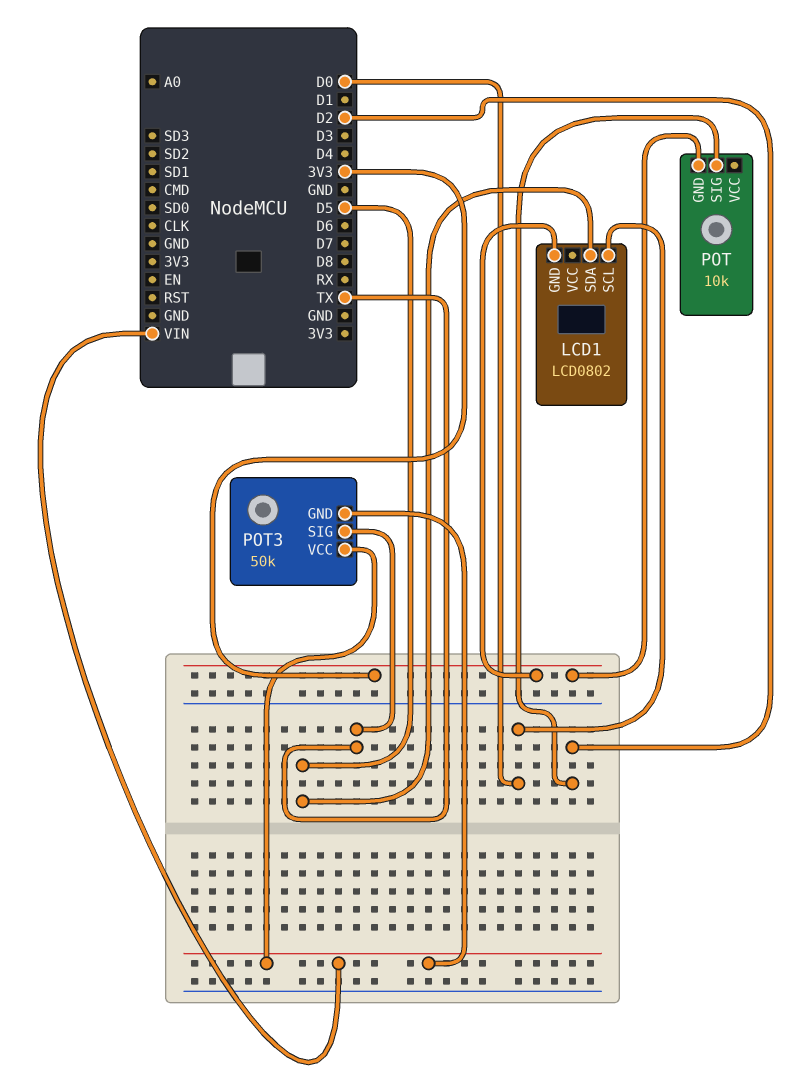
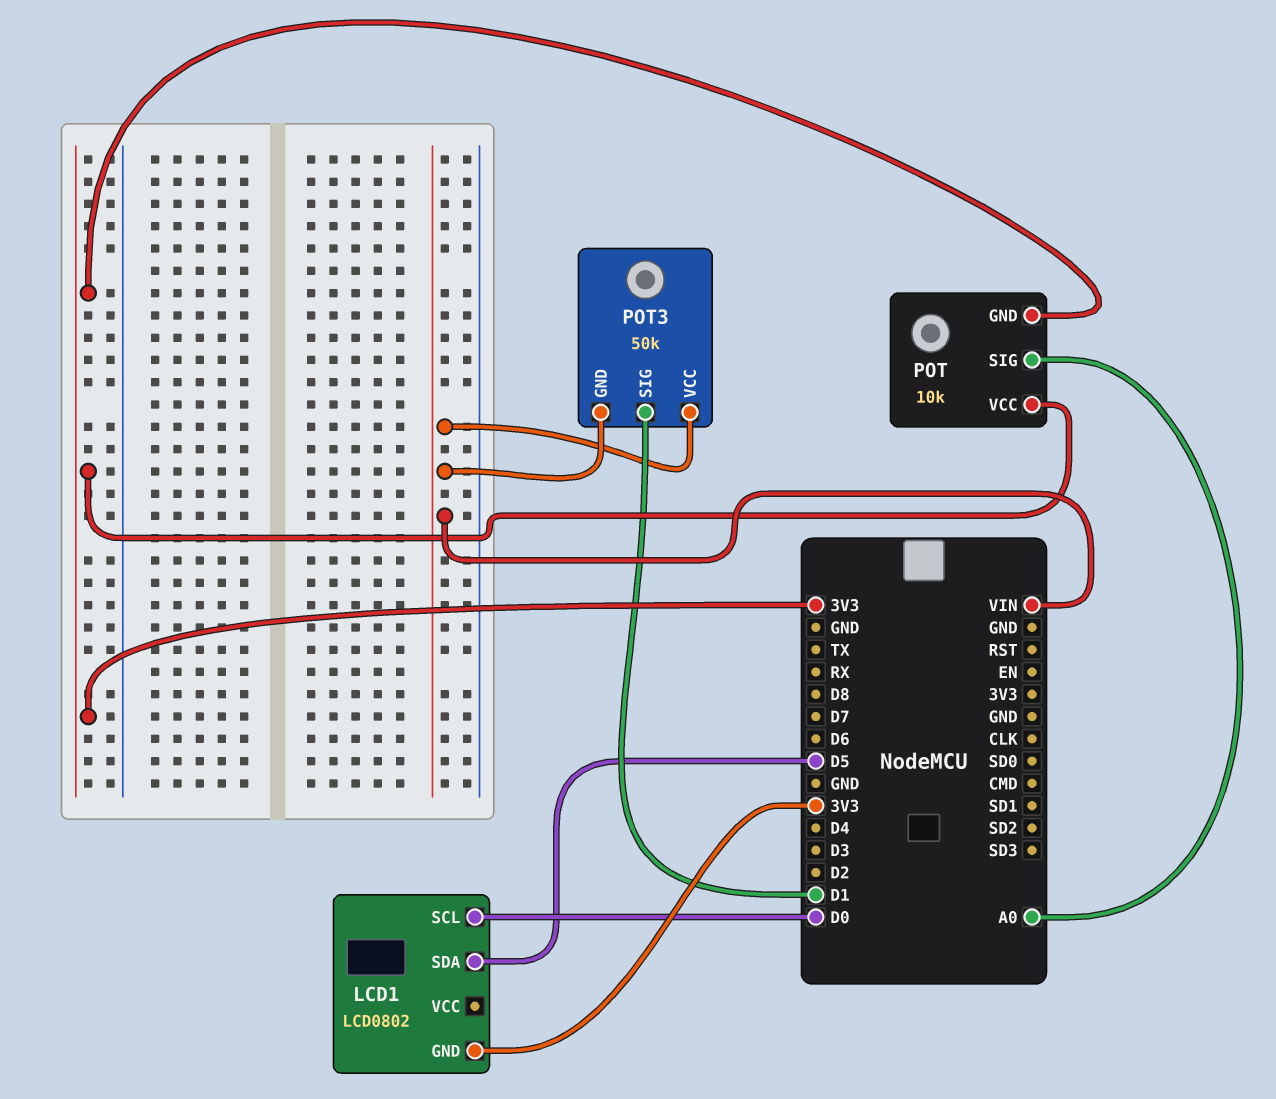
POT pin SIG: D2 -> A0
POT pin VCC: none -> 3V3
POT3 pin SIG: TX -> D1

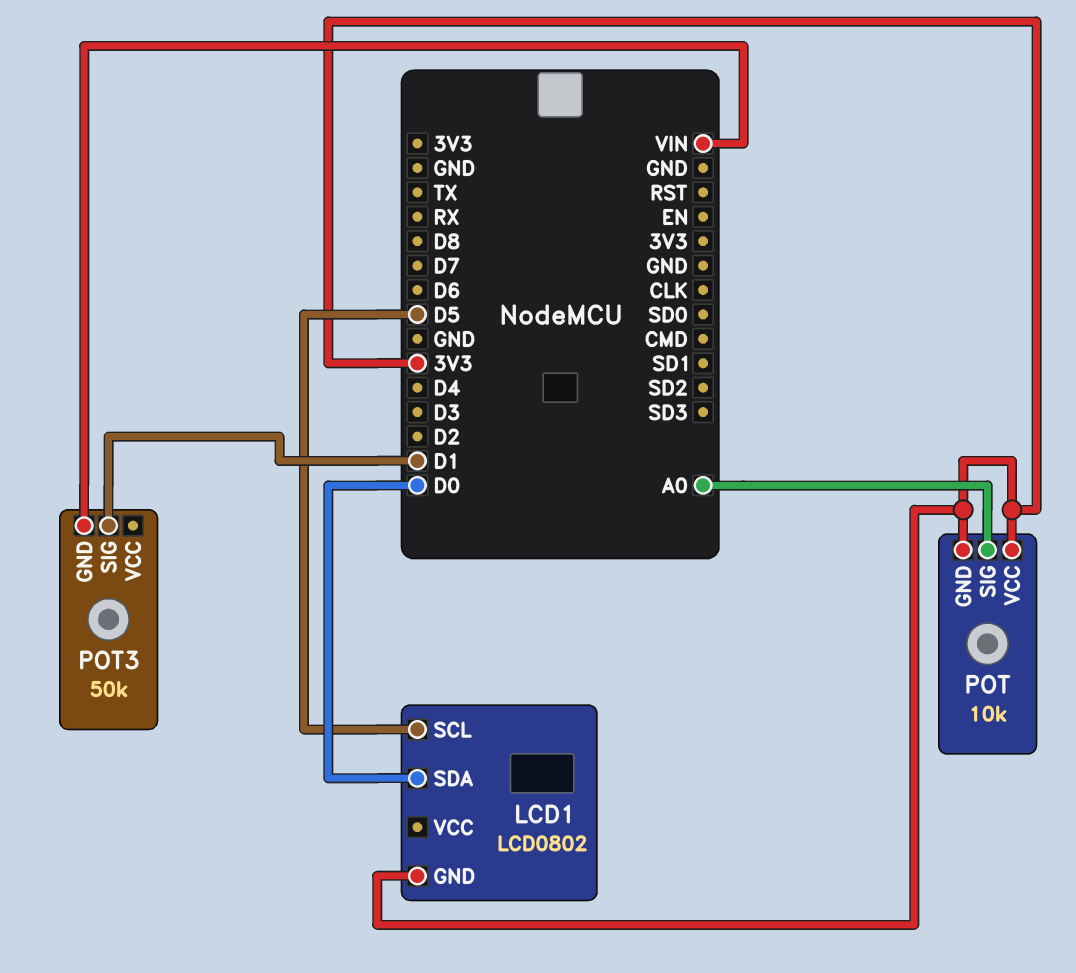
LCD1 pin SCL: D0 -> D5
LCD1 pin SDA: D5 -> D0
POT3 pin VCC: VIN -> none

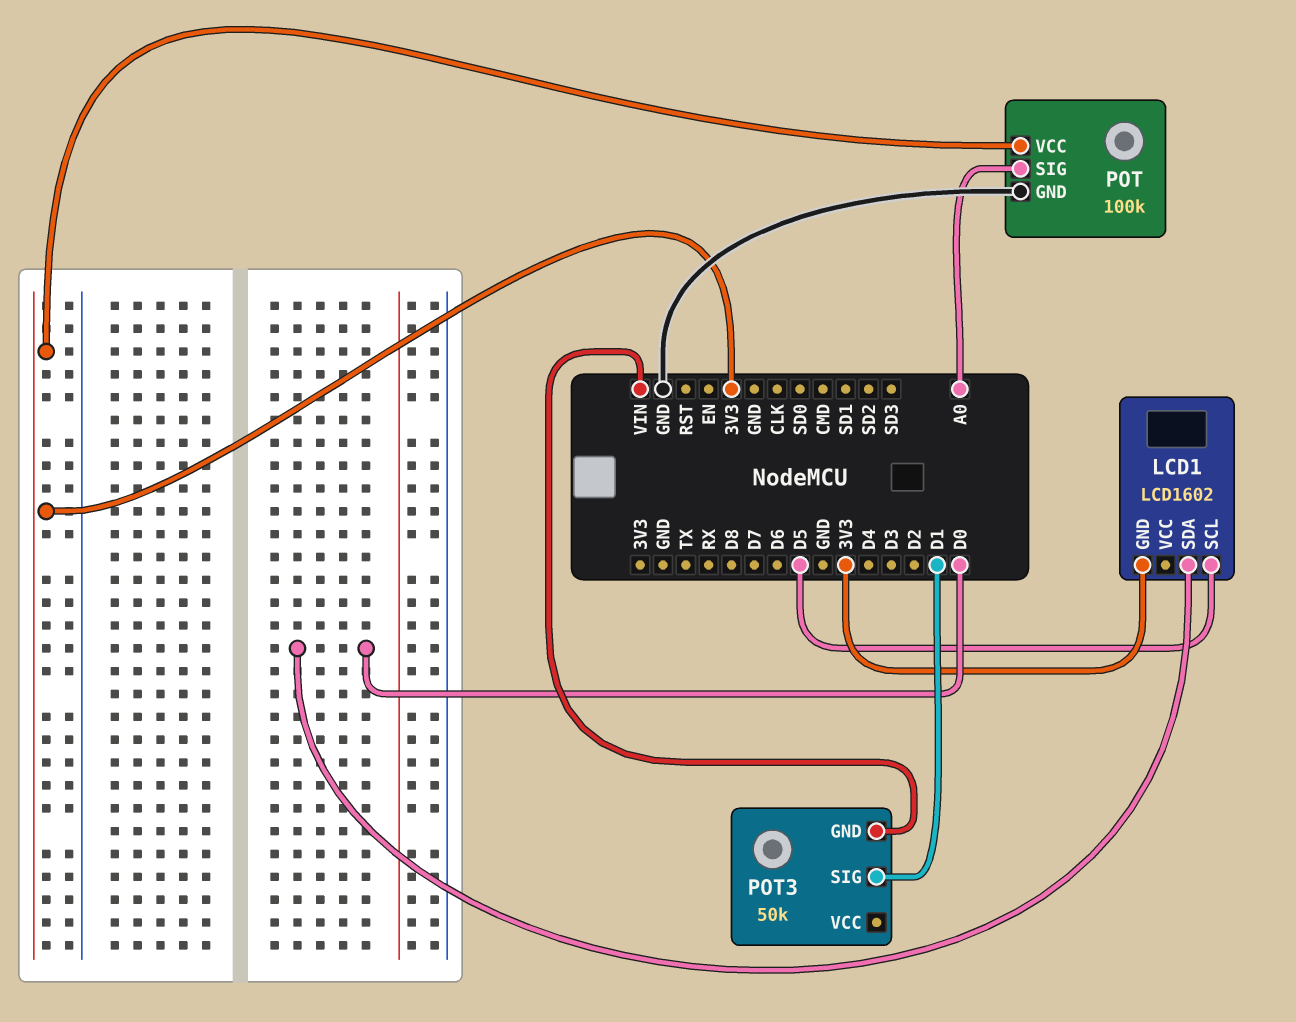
LCD1: LCD0802 -> LCD1602
POT: 10k -> 100k
POT pin GND: 3V3 -> GND

